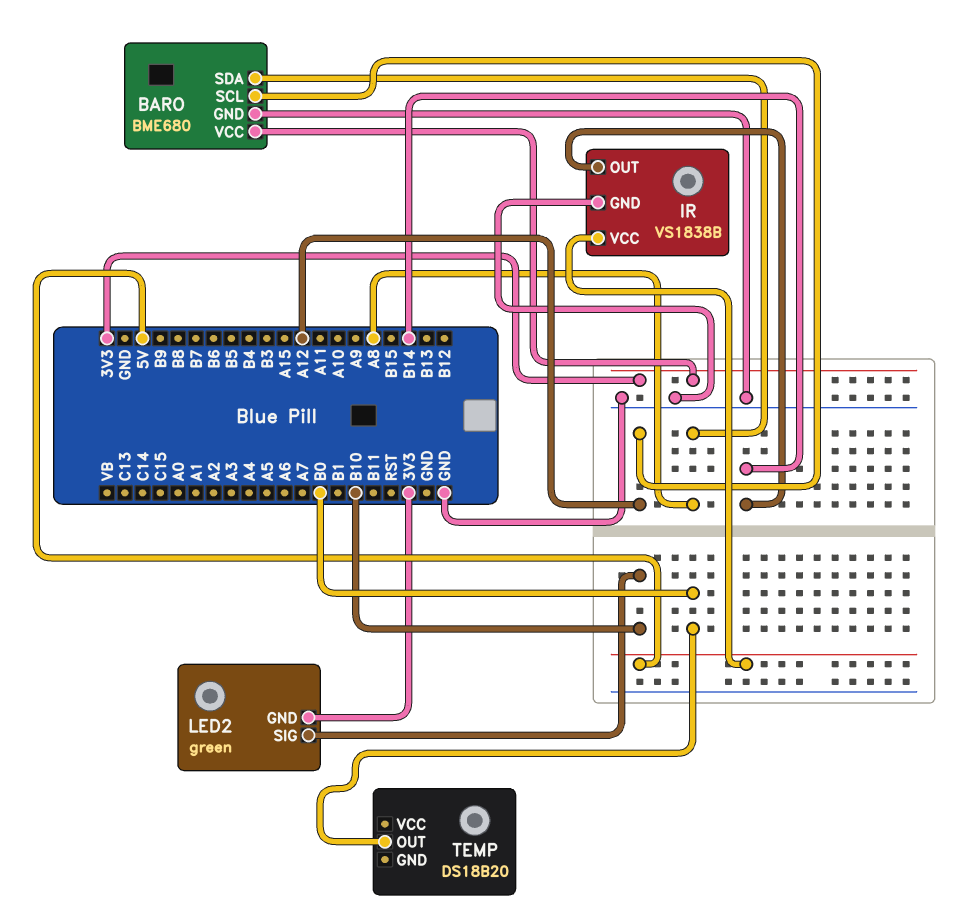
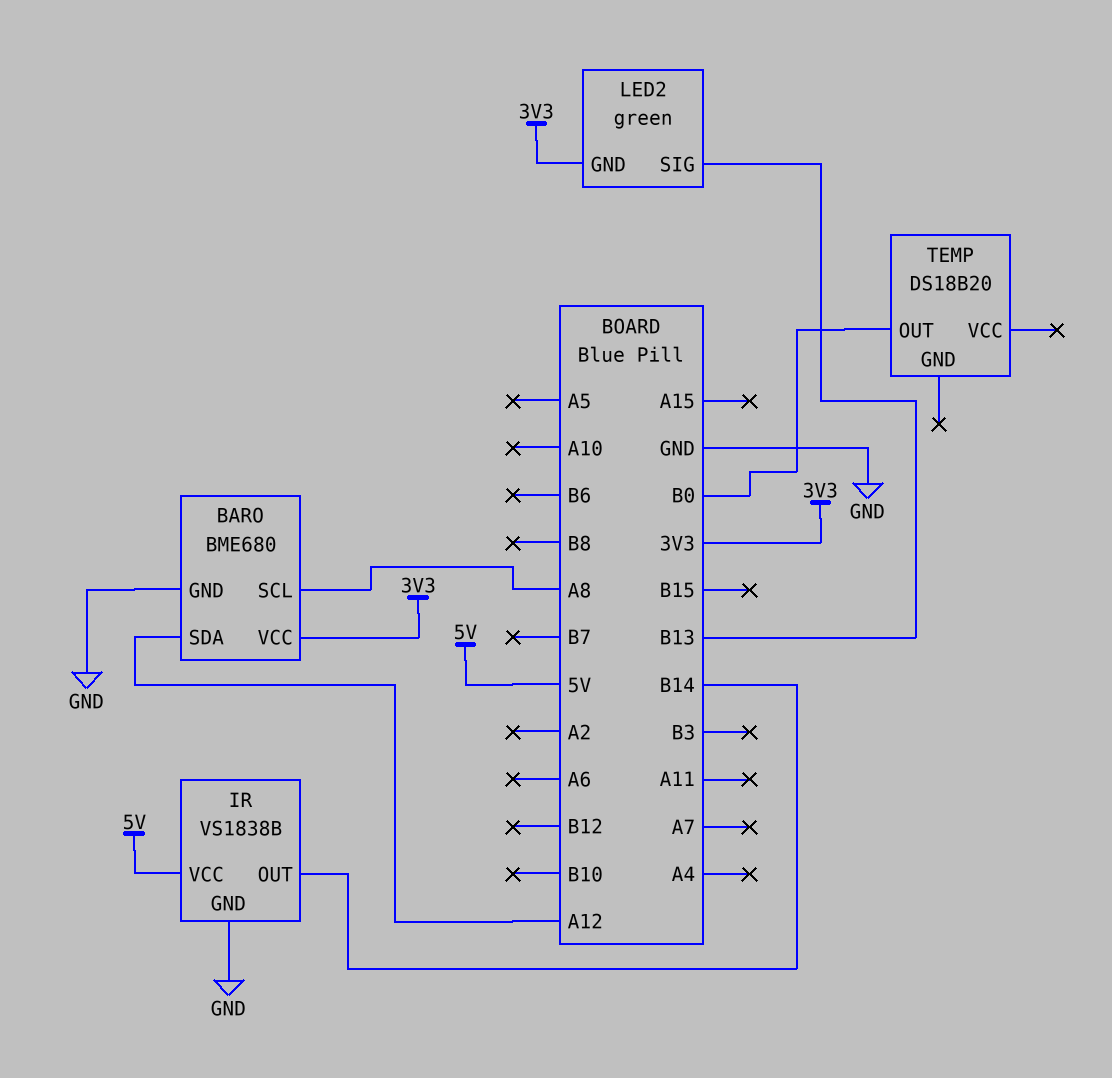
BARO pin SCL: A12 -> A8
BARO pin SDA: A8 -> A12
LED2 pin SIG: B10 -> B13

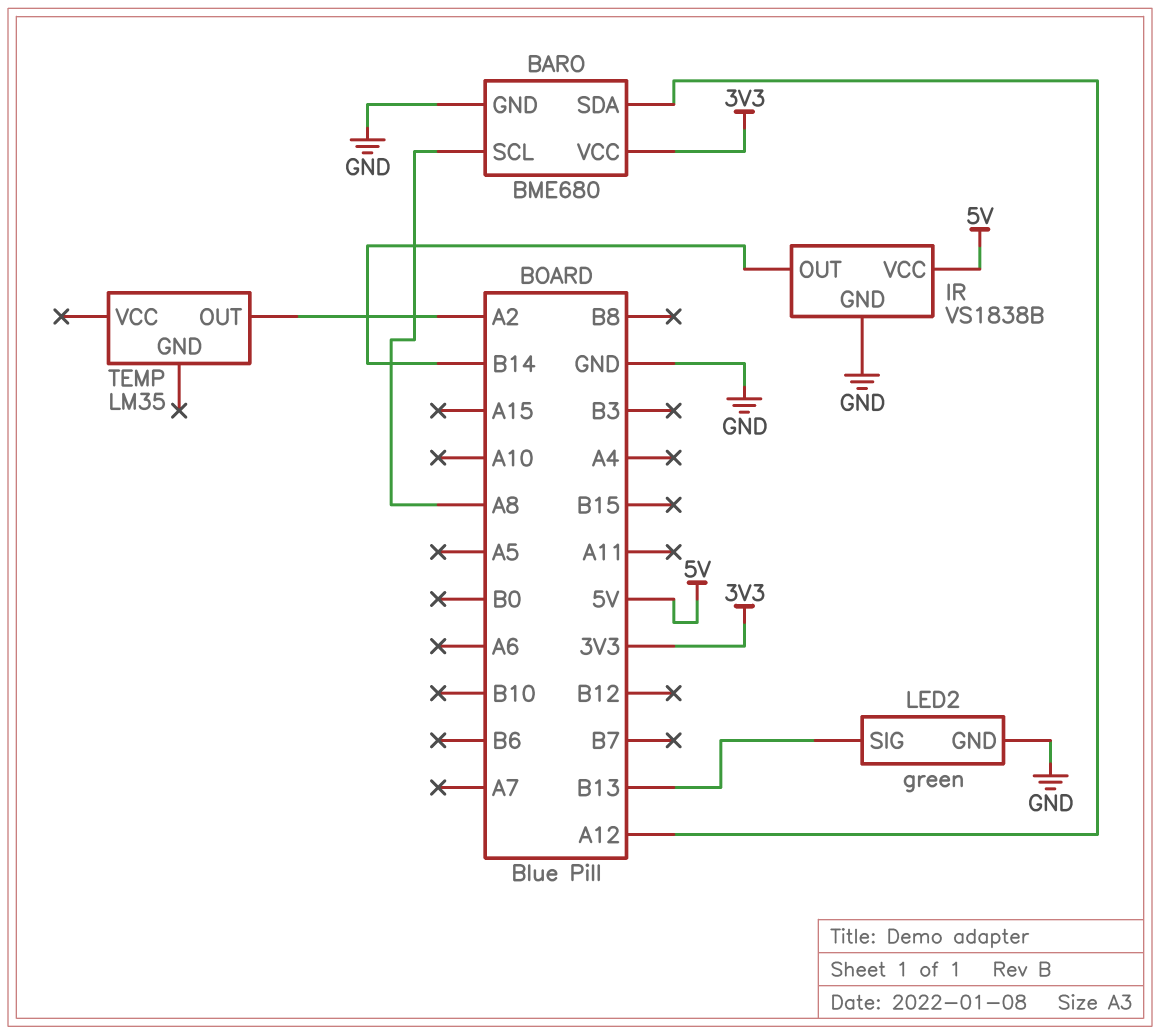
LED2 pin GND: 3V3 -> GND
TEMP: DS18B20 -> LM35
TEMP pin OUT: B0 -> A2

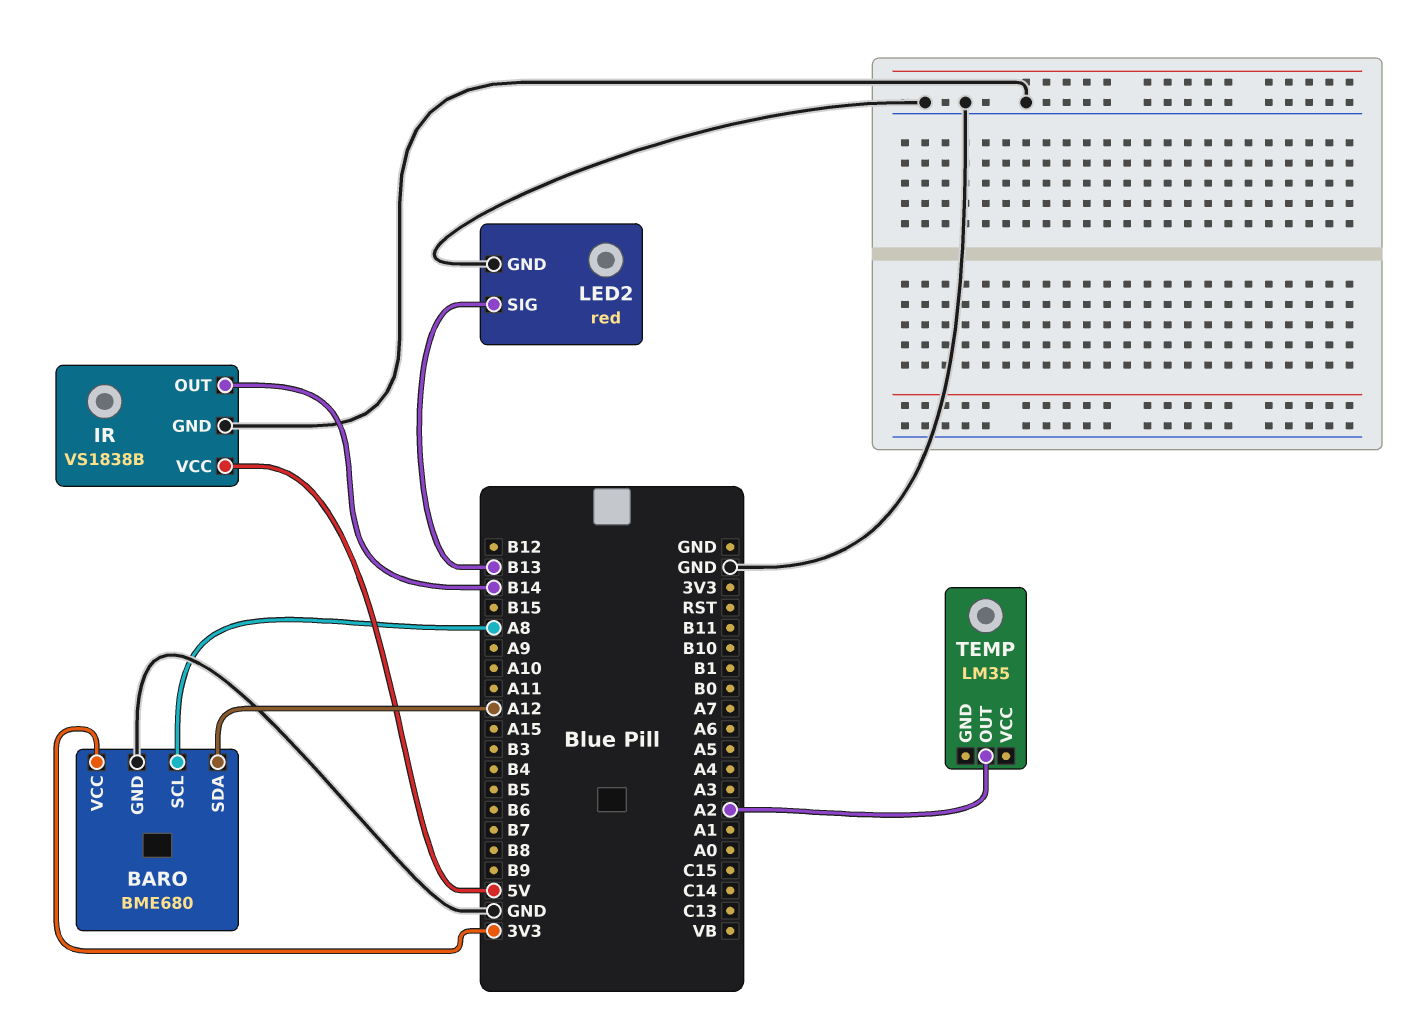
LED2: green -> red

